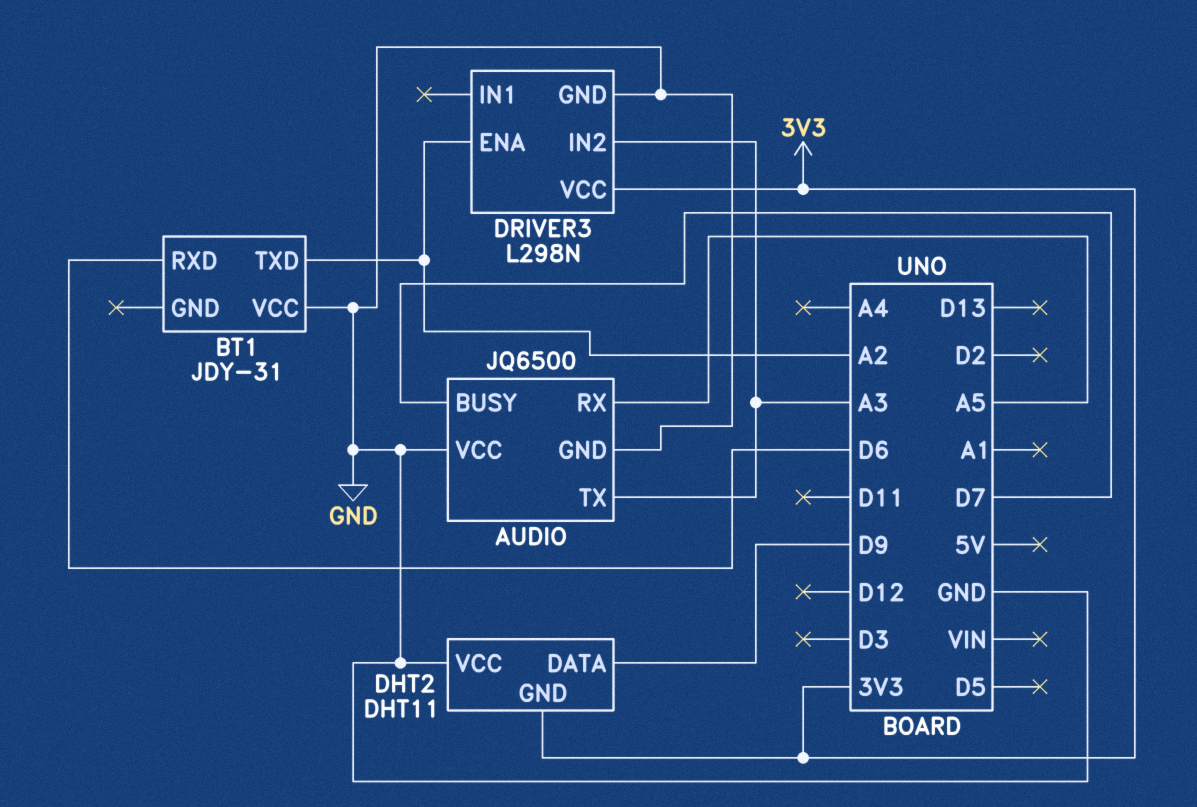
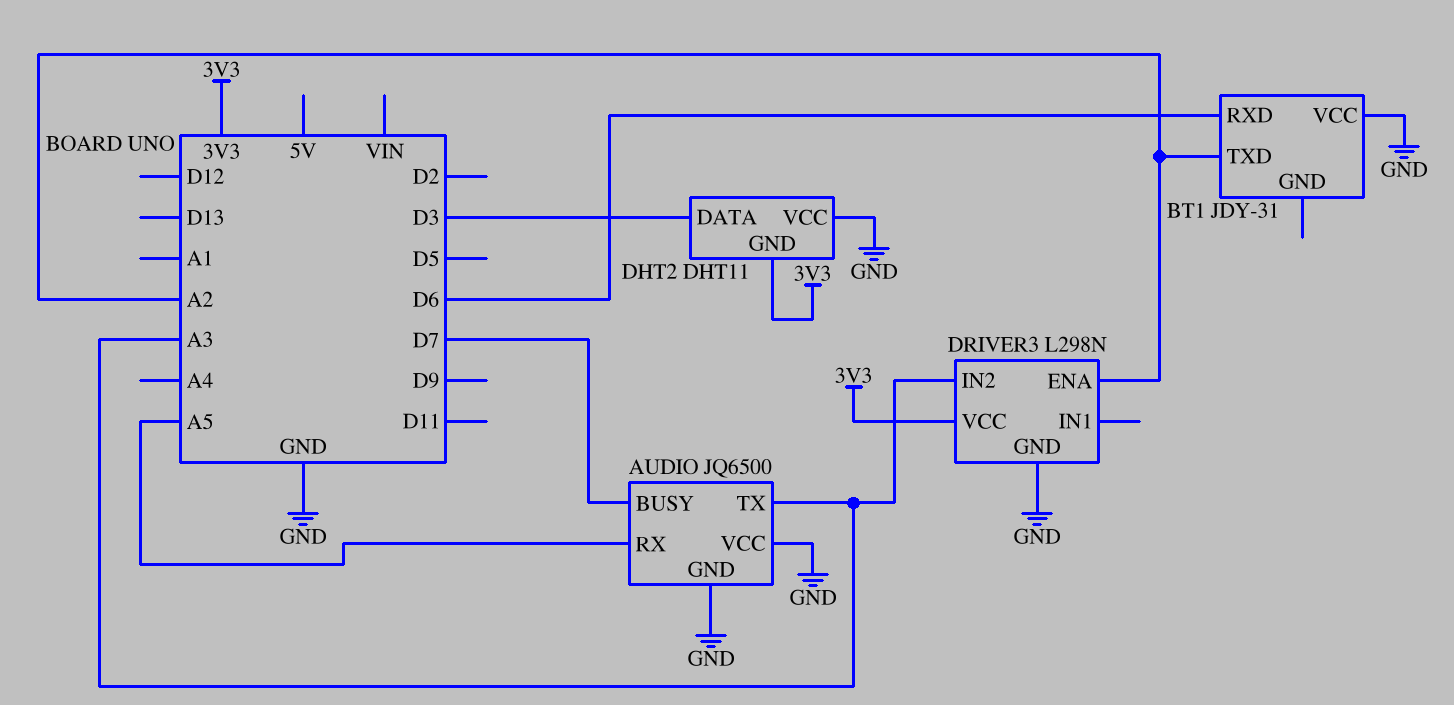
DHT2 pin DATA: D9 -> D3

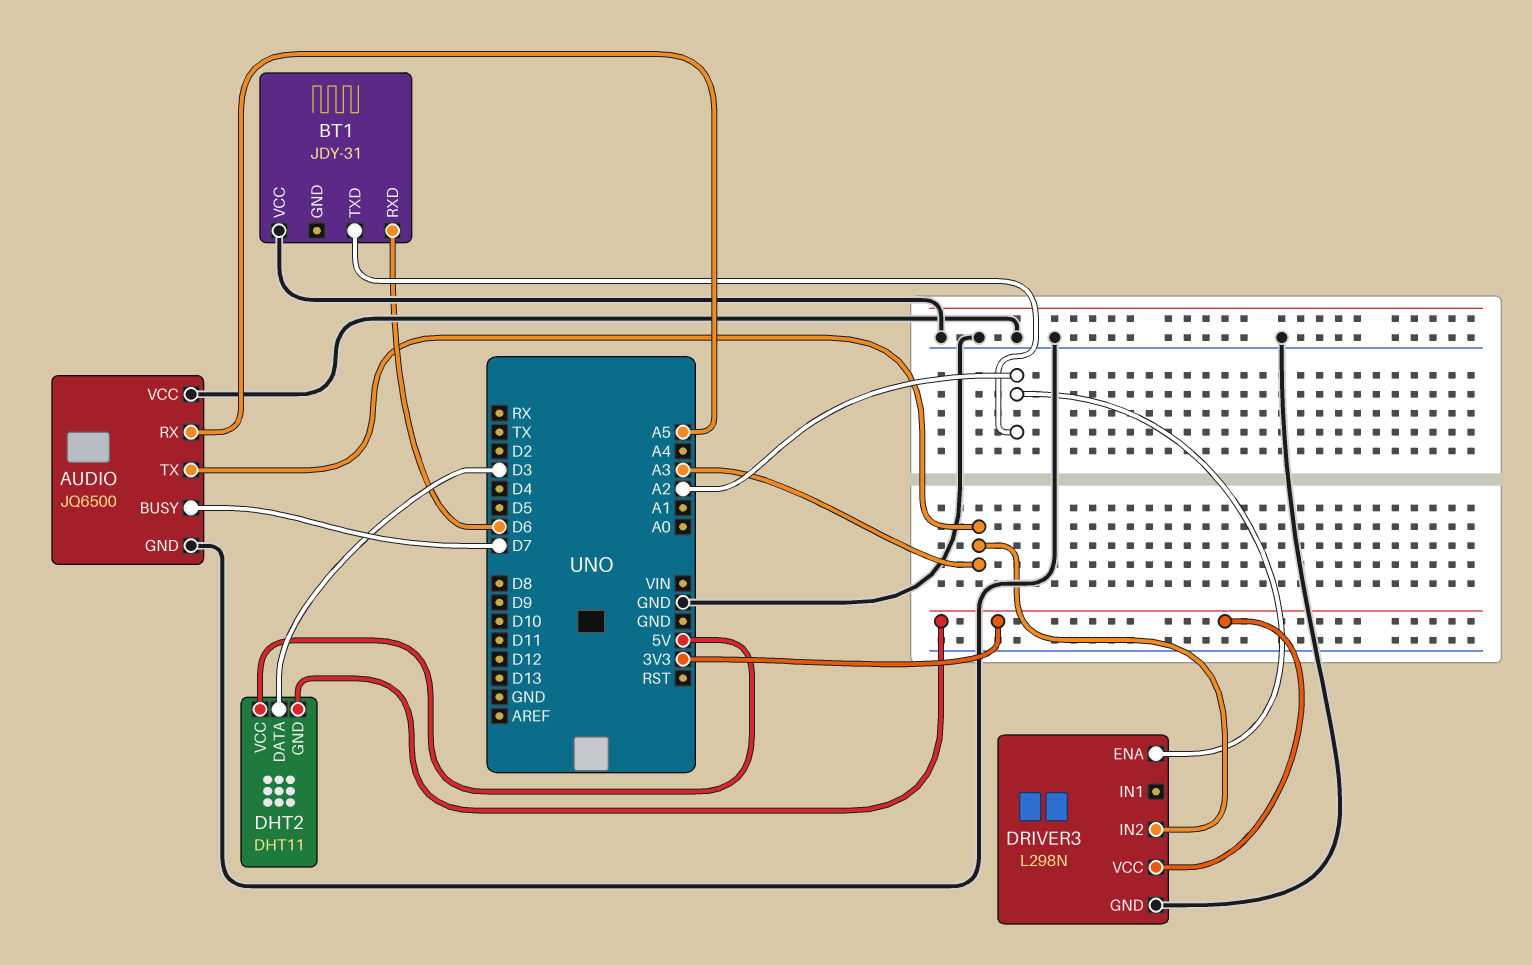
DHT2 pin VCC: GND -> 5V

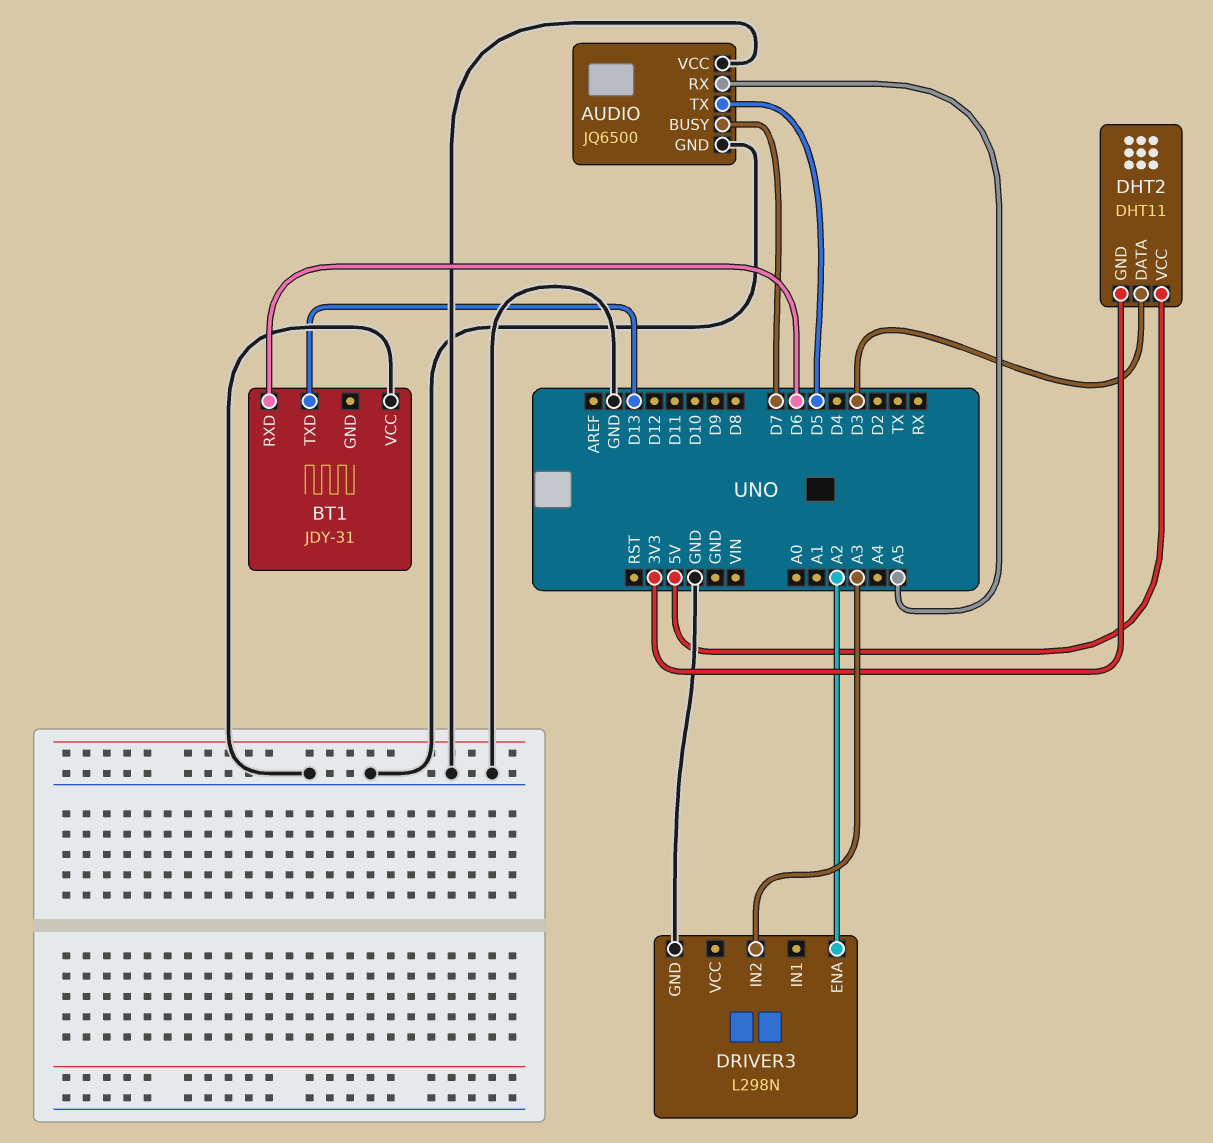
AUDIO pin TX: A3 -> D5
BT1 pin TXD: A2 -> D13
DRIVER3 pin VCC: 3V3 -> none

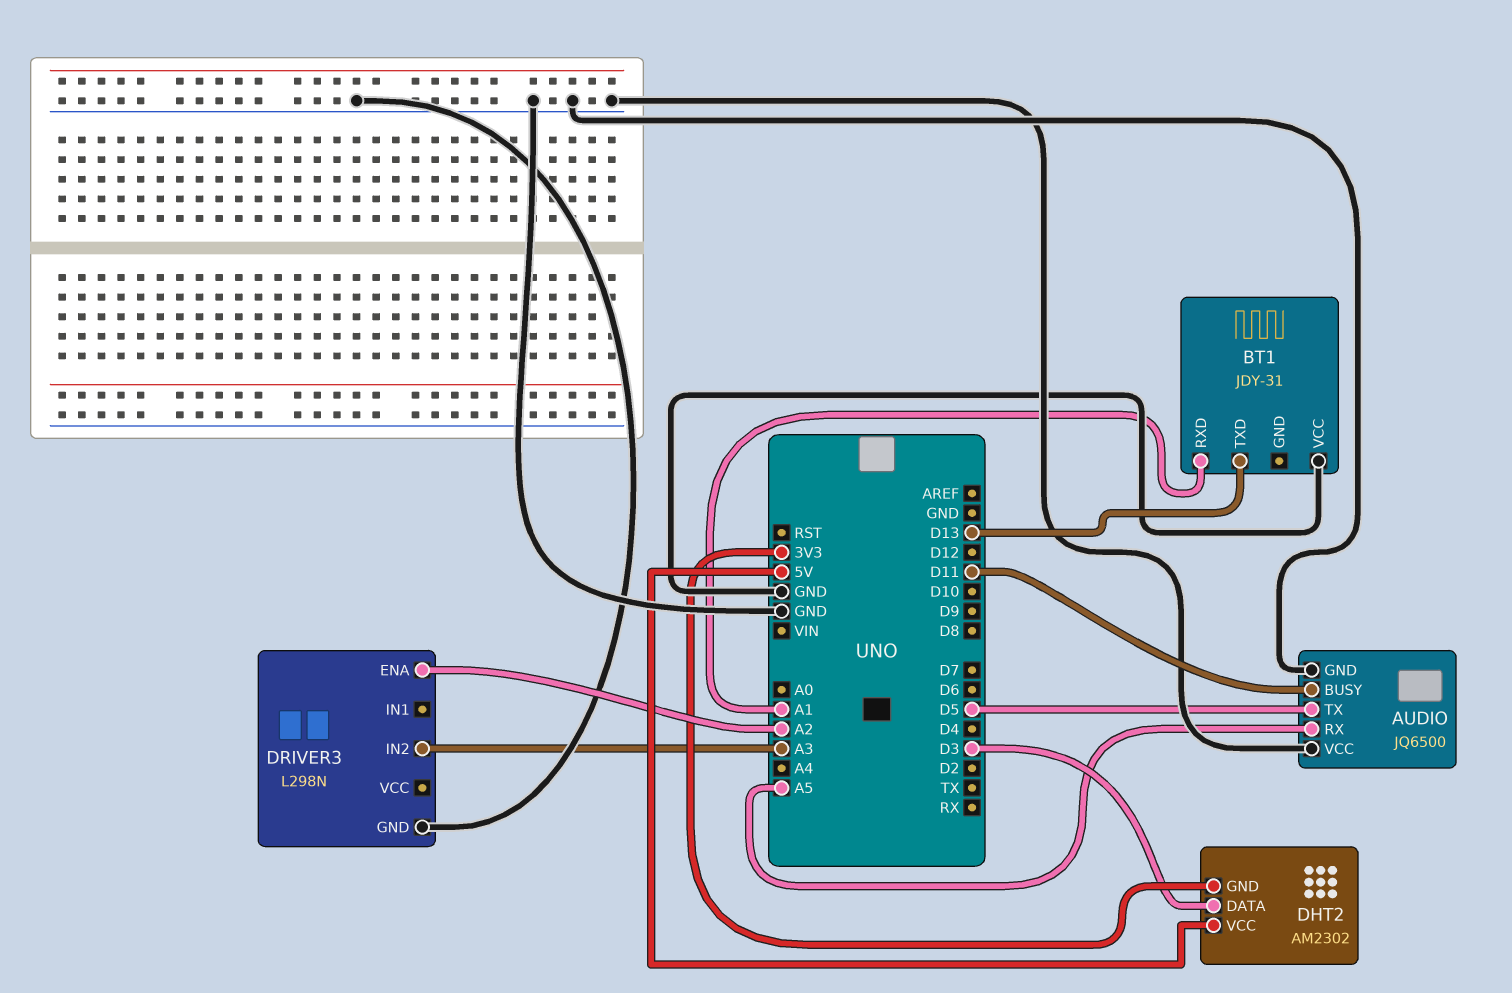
AUDIO pin BUSY: D7 -> D11
BT1 pin RXD: D6 -> A1
DHT2: DHT11 -> AM2302

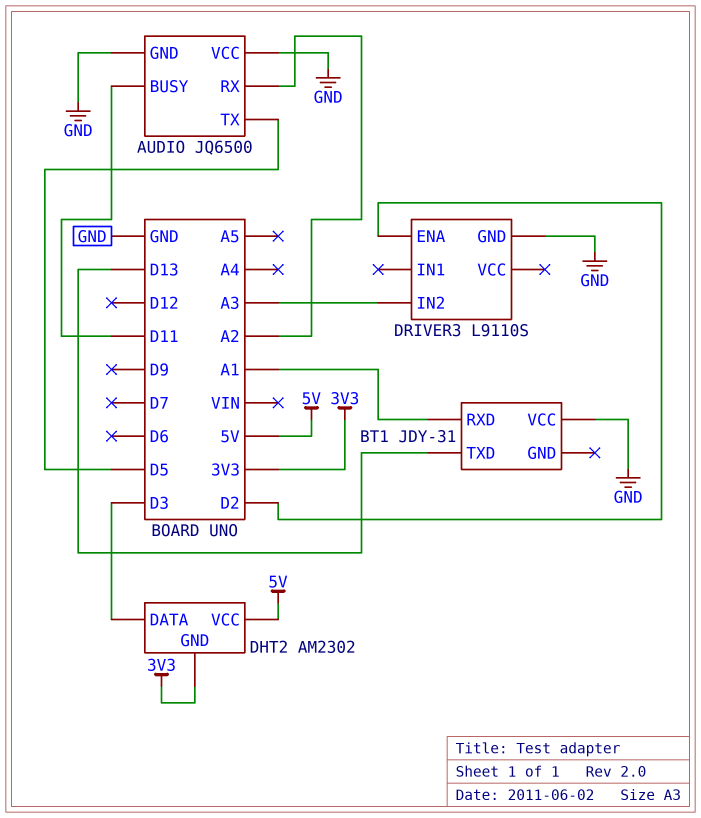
AUDIO pin RX: A5 -> A2
DRIVER3: L298N -> L9110S
DRIVER3 pin ENA: A2 -> D2

